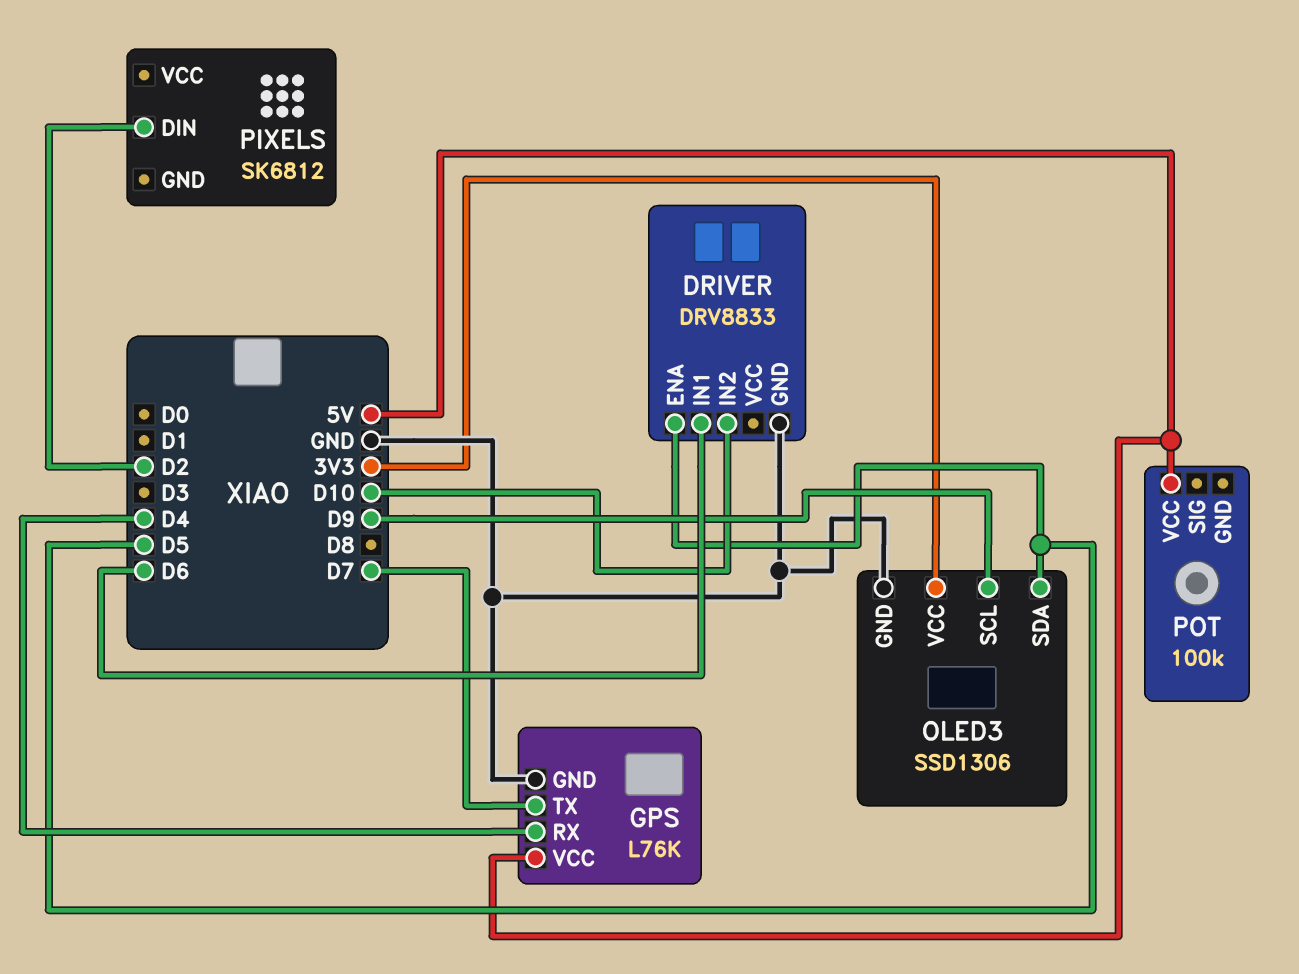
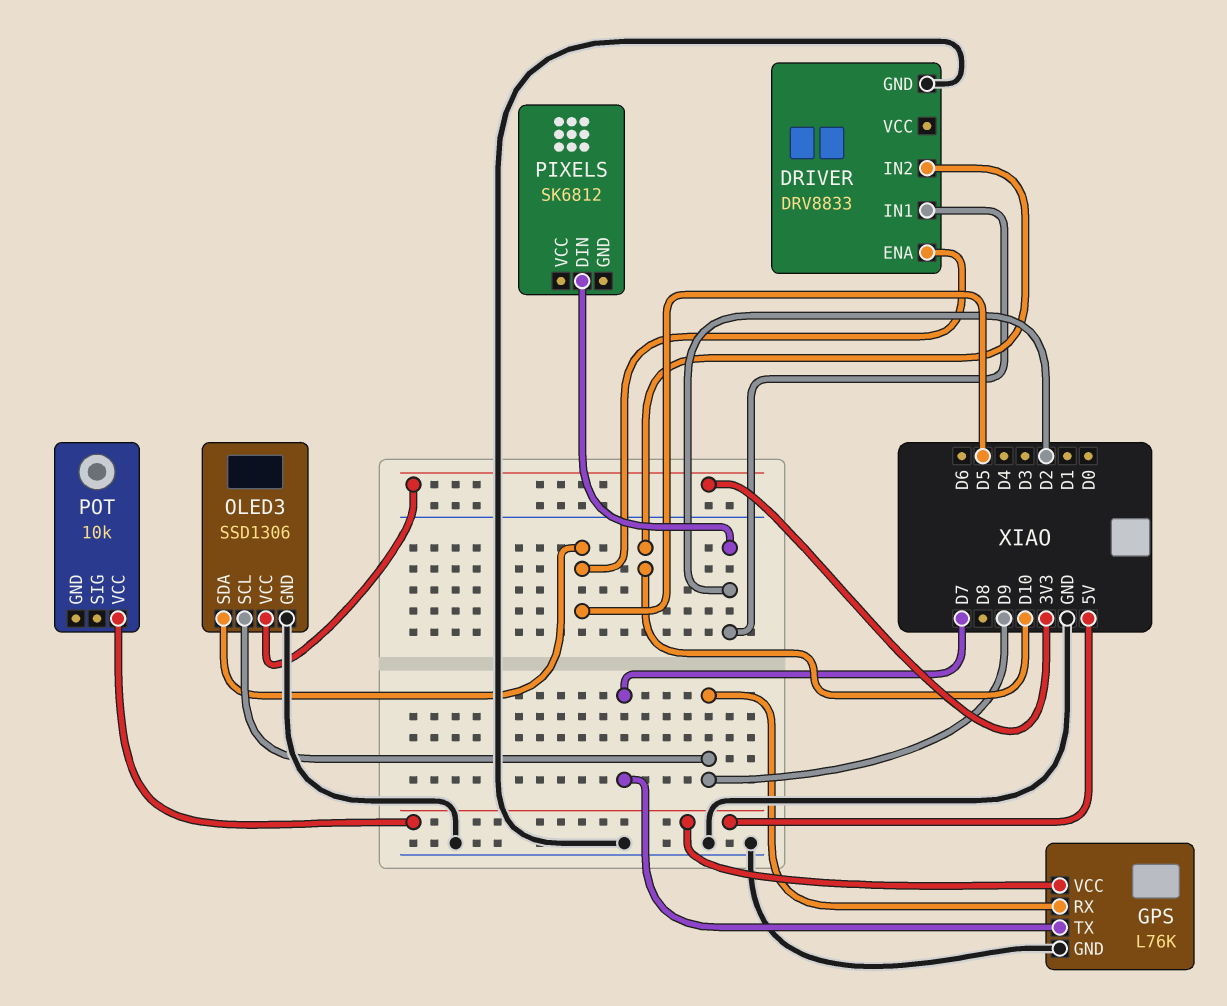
DRIVER pin IN1: D6 -> D2
GPS pin RX: D4 -> D9
POT: 100k -> 10k

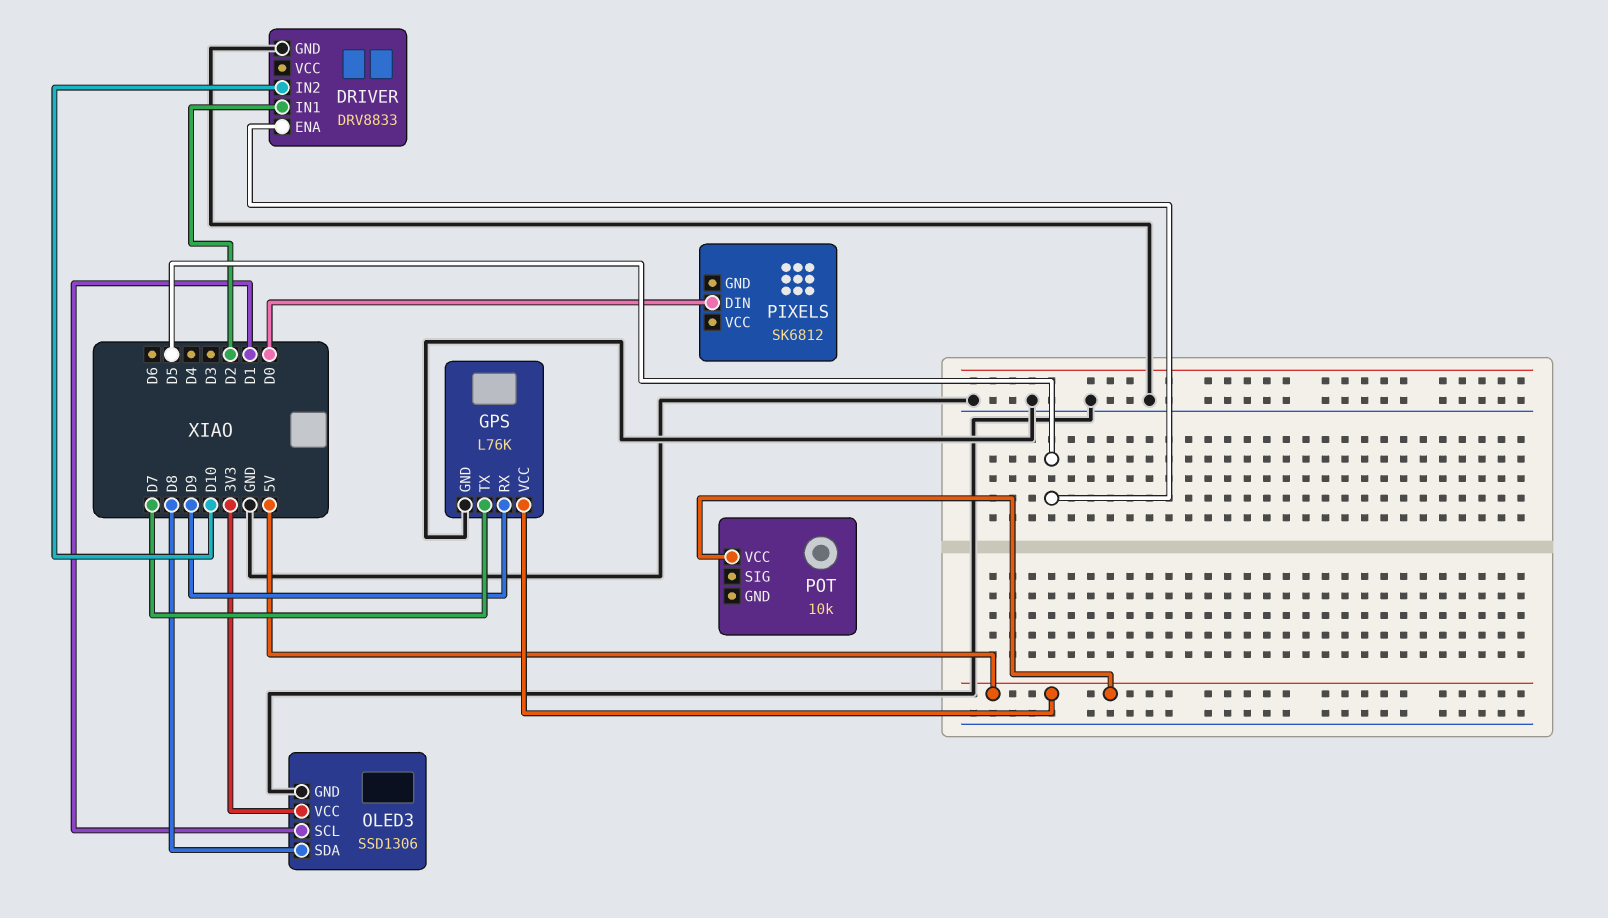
OLED3 pin SCL: D9 -> D1
OLED3 pin SDA: D5 -> D8
PIXELS pin DIN: D2 -> D0

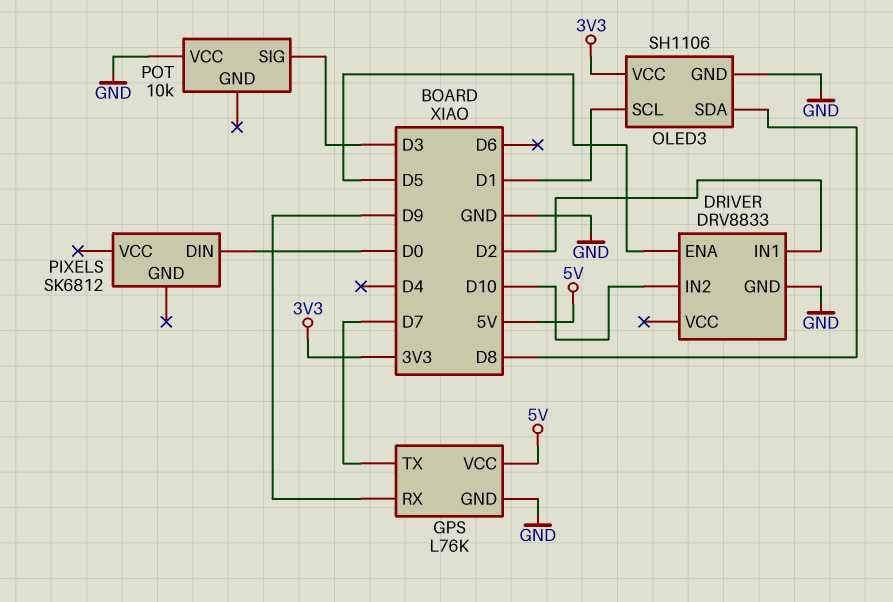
OLED3: SSD1306 -> SH1106
POT pin SIG: none -> D3
POT pin VCC: 5V -> GND

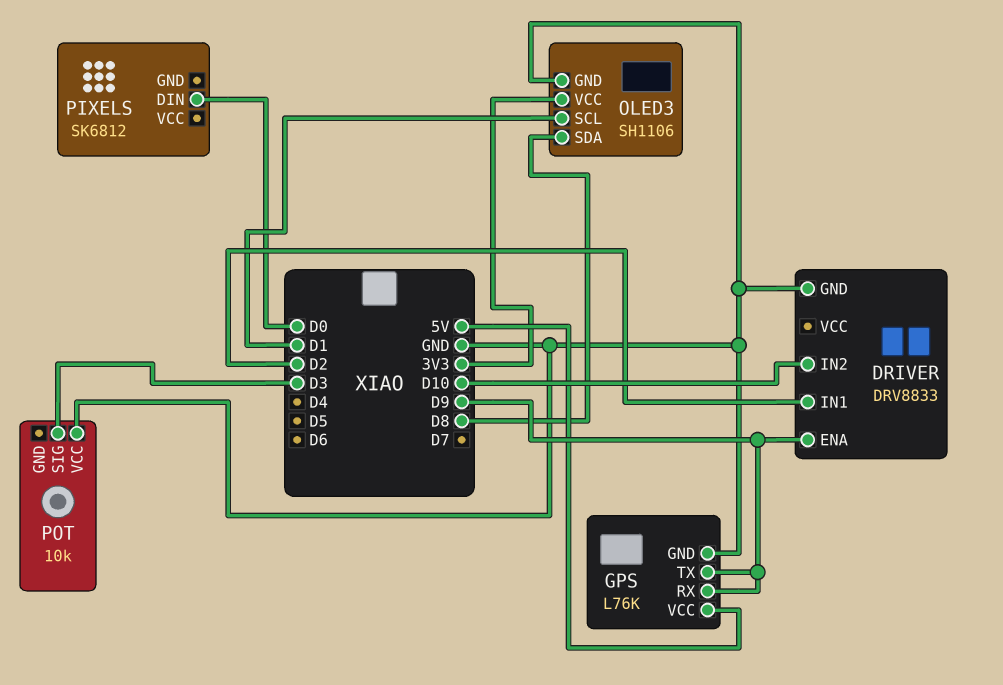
DRIVER pin ENA: D5 -> D9
GPS pin TX: D7 -> D9

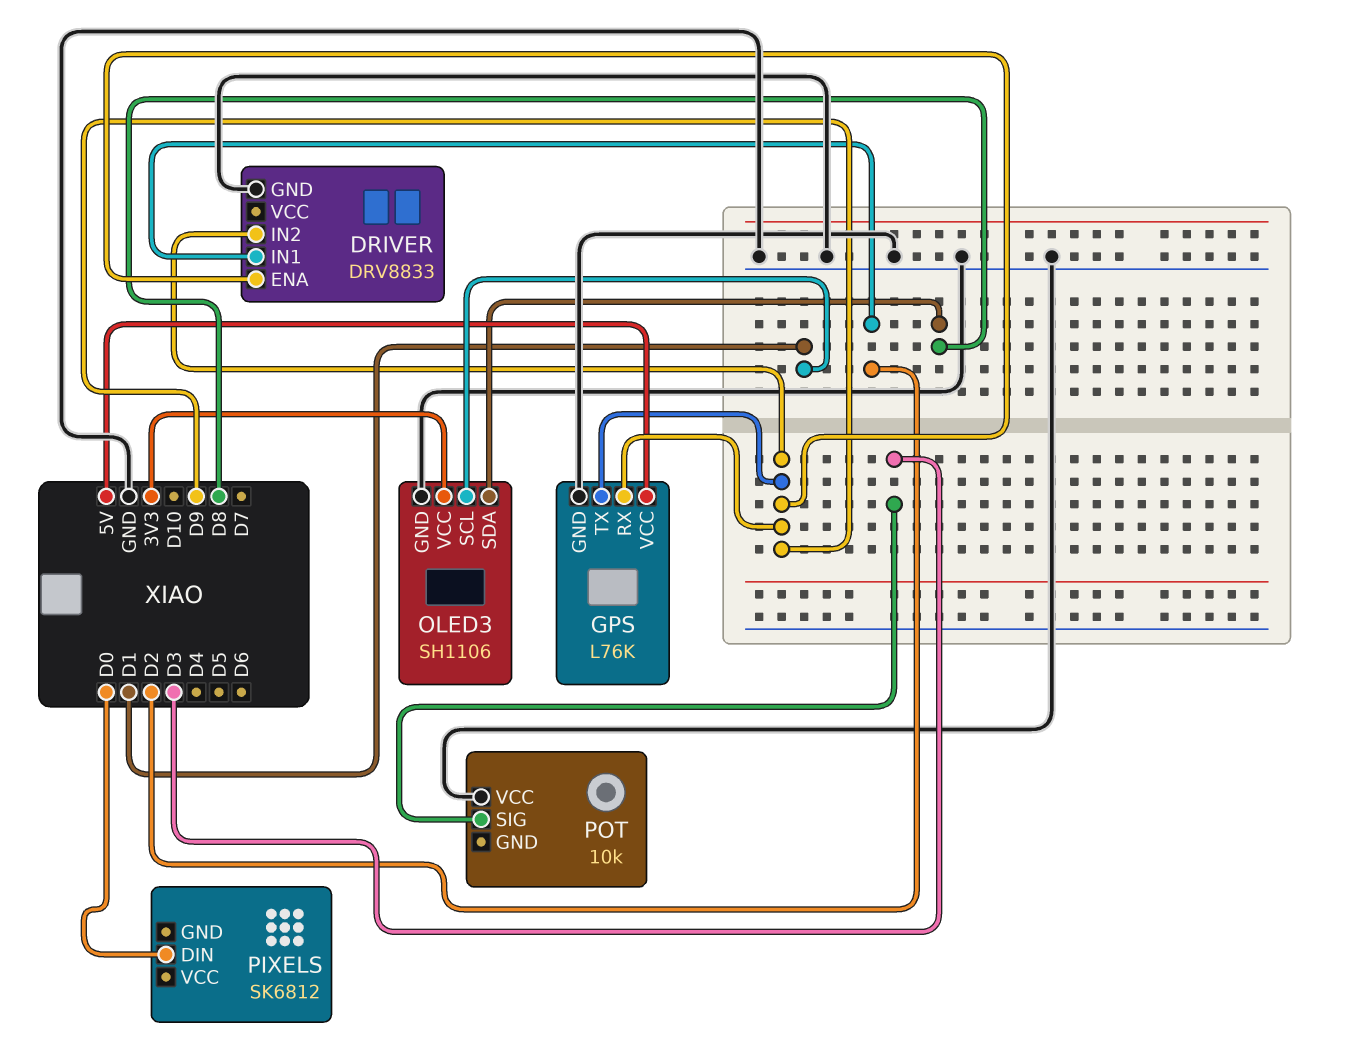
DRIVER pin IN2: D10 -> D9

